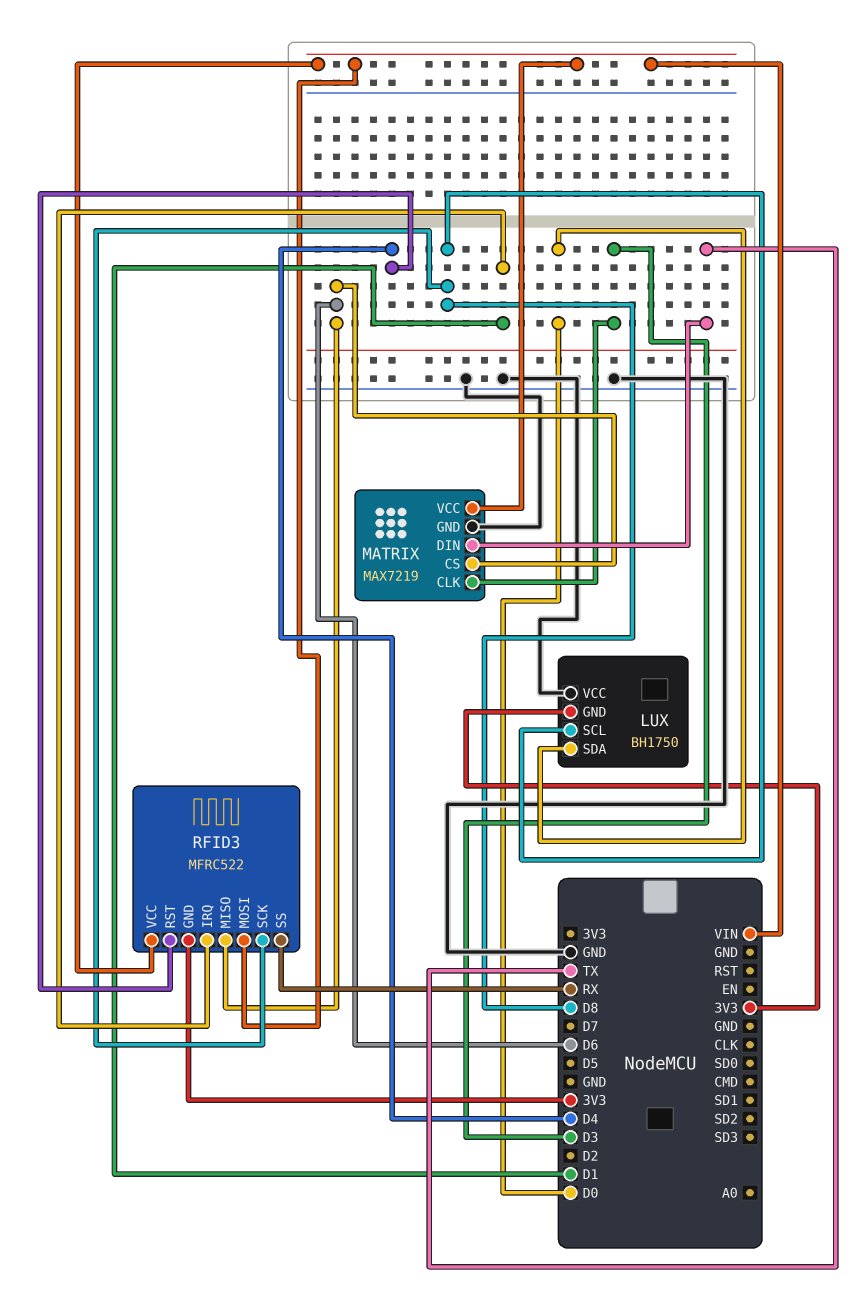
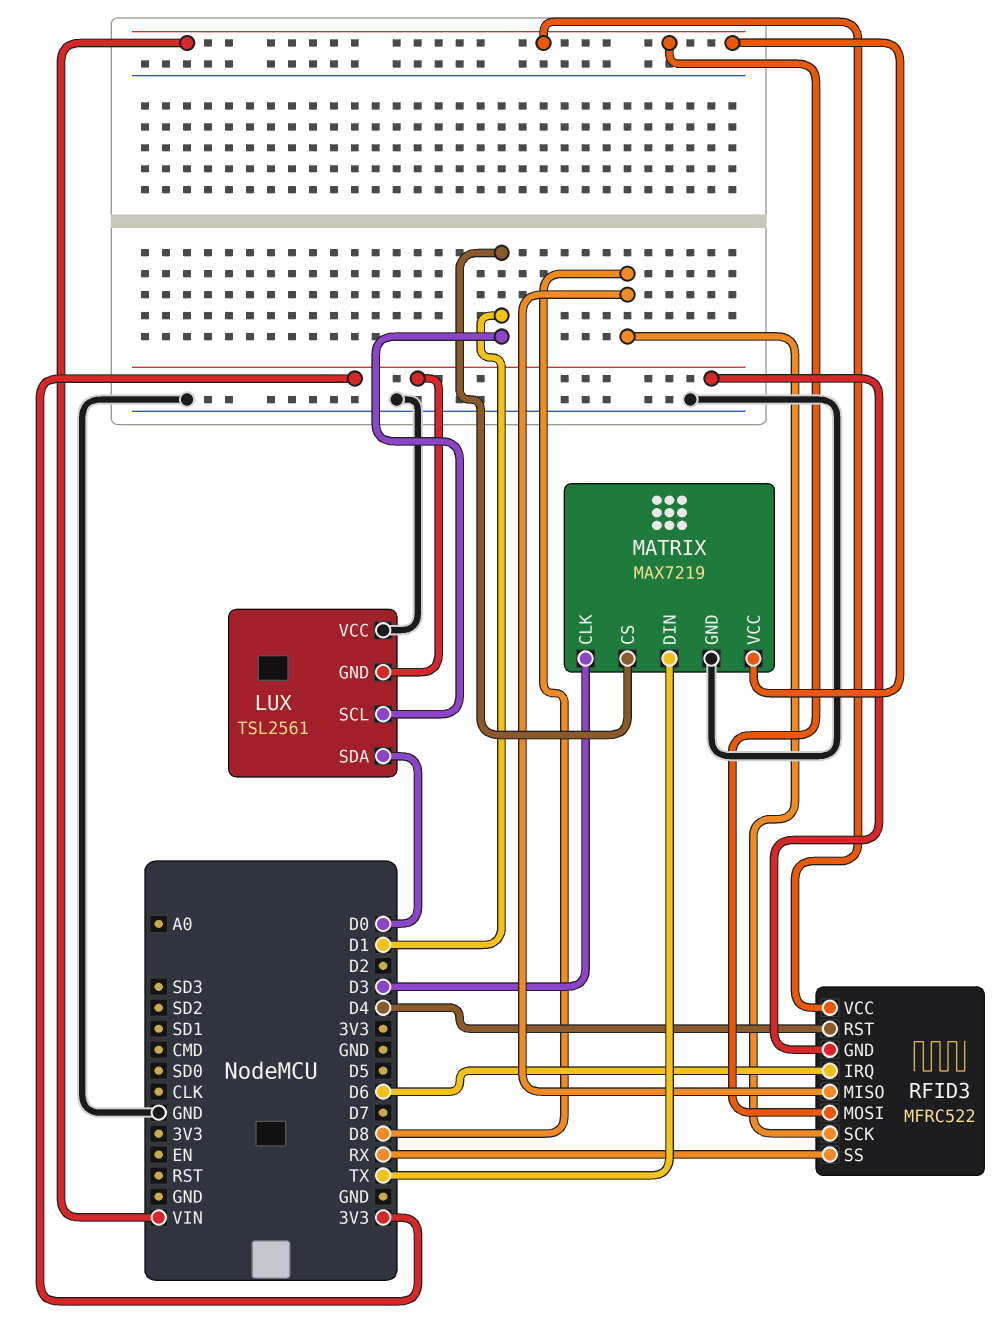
LUX: BH1750 -> TSL2561
LUX pin SCL: D8 -> D1
MATRIX pin CS: D6 -> D1
RFID3 pin IRQ: D1 -> D6
RFID3 pin MISO: D6 -> D8

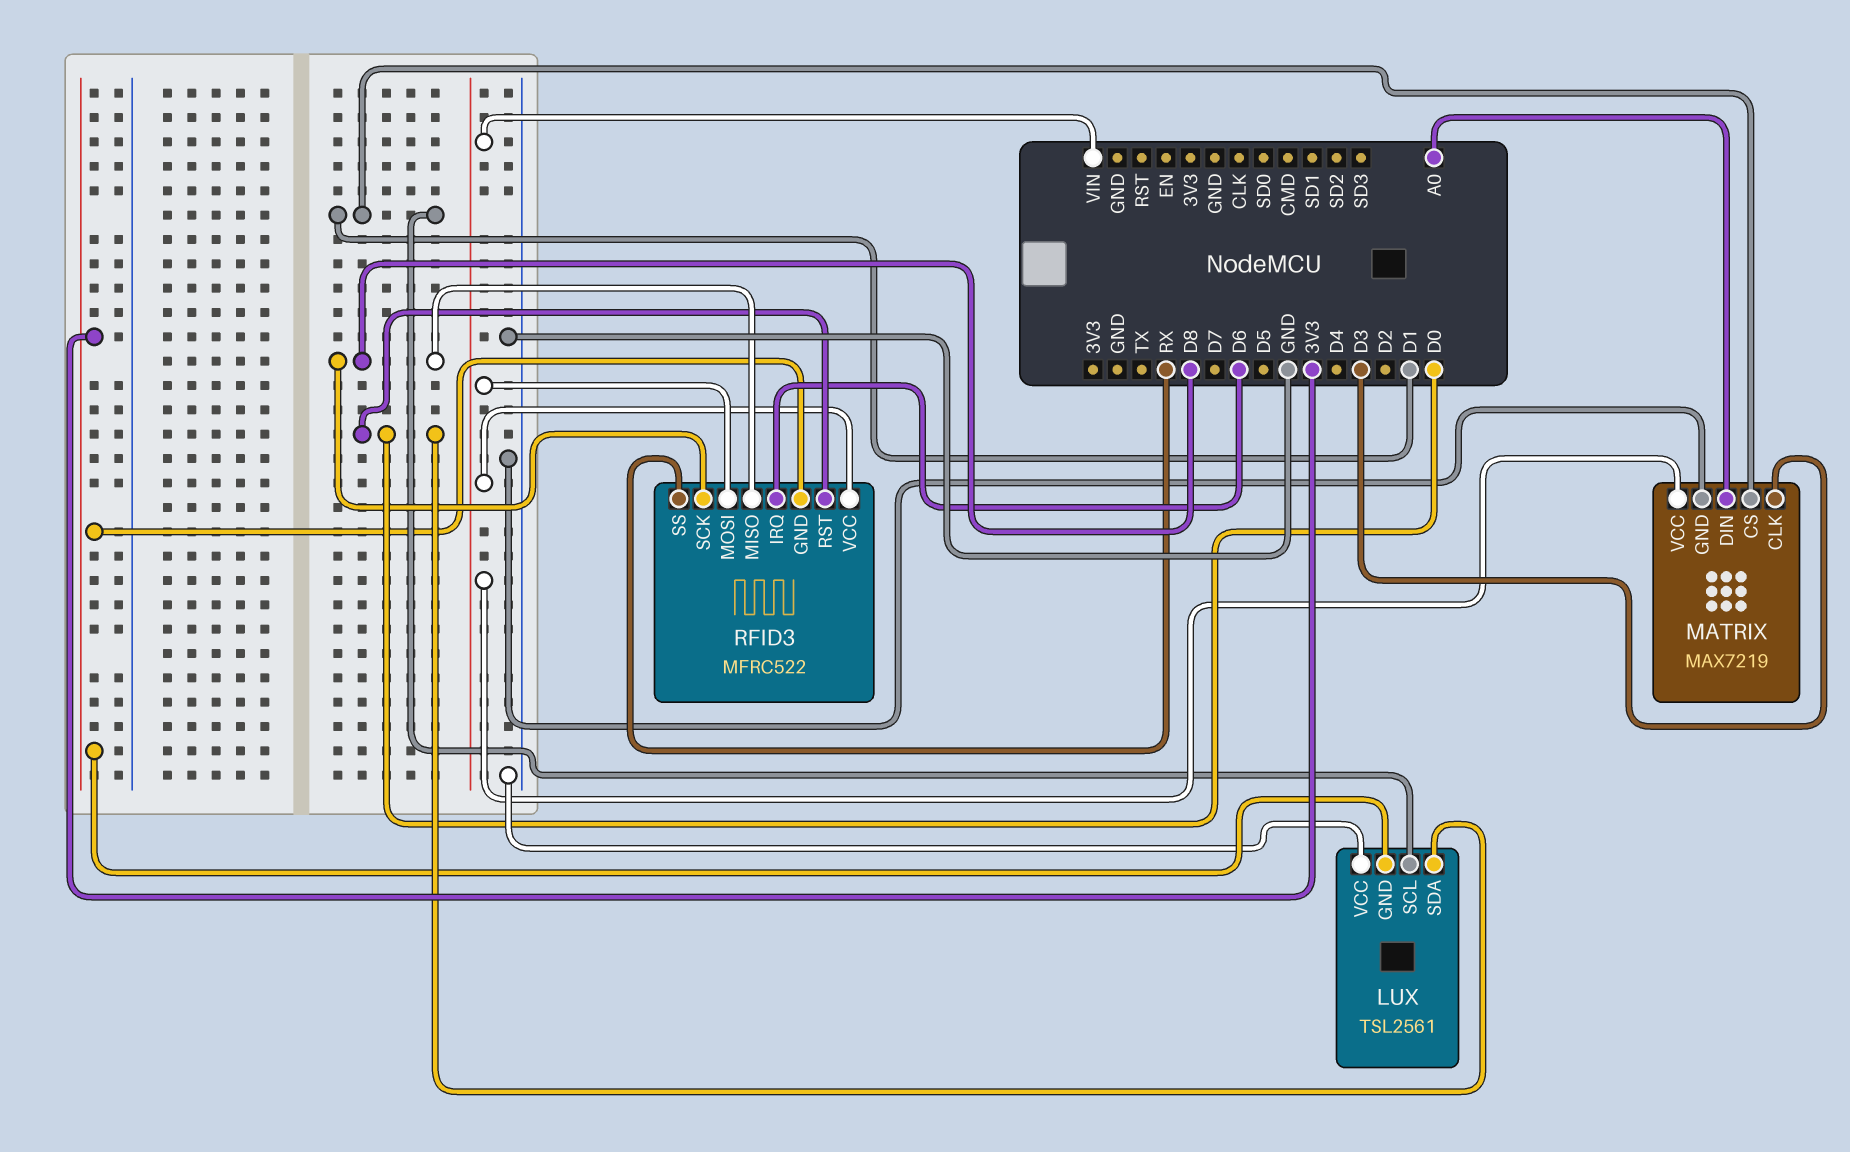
MATRIX pin DIN: TX -> A0
RFID3 pin RST: D4 -> D0

